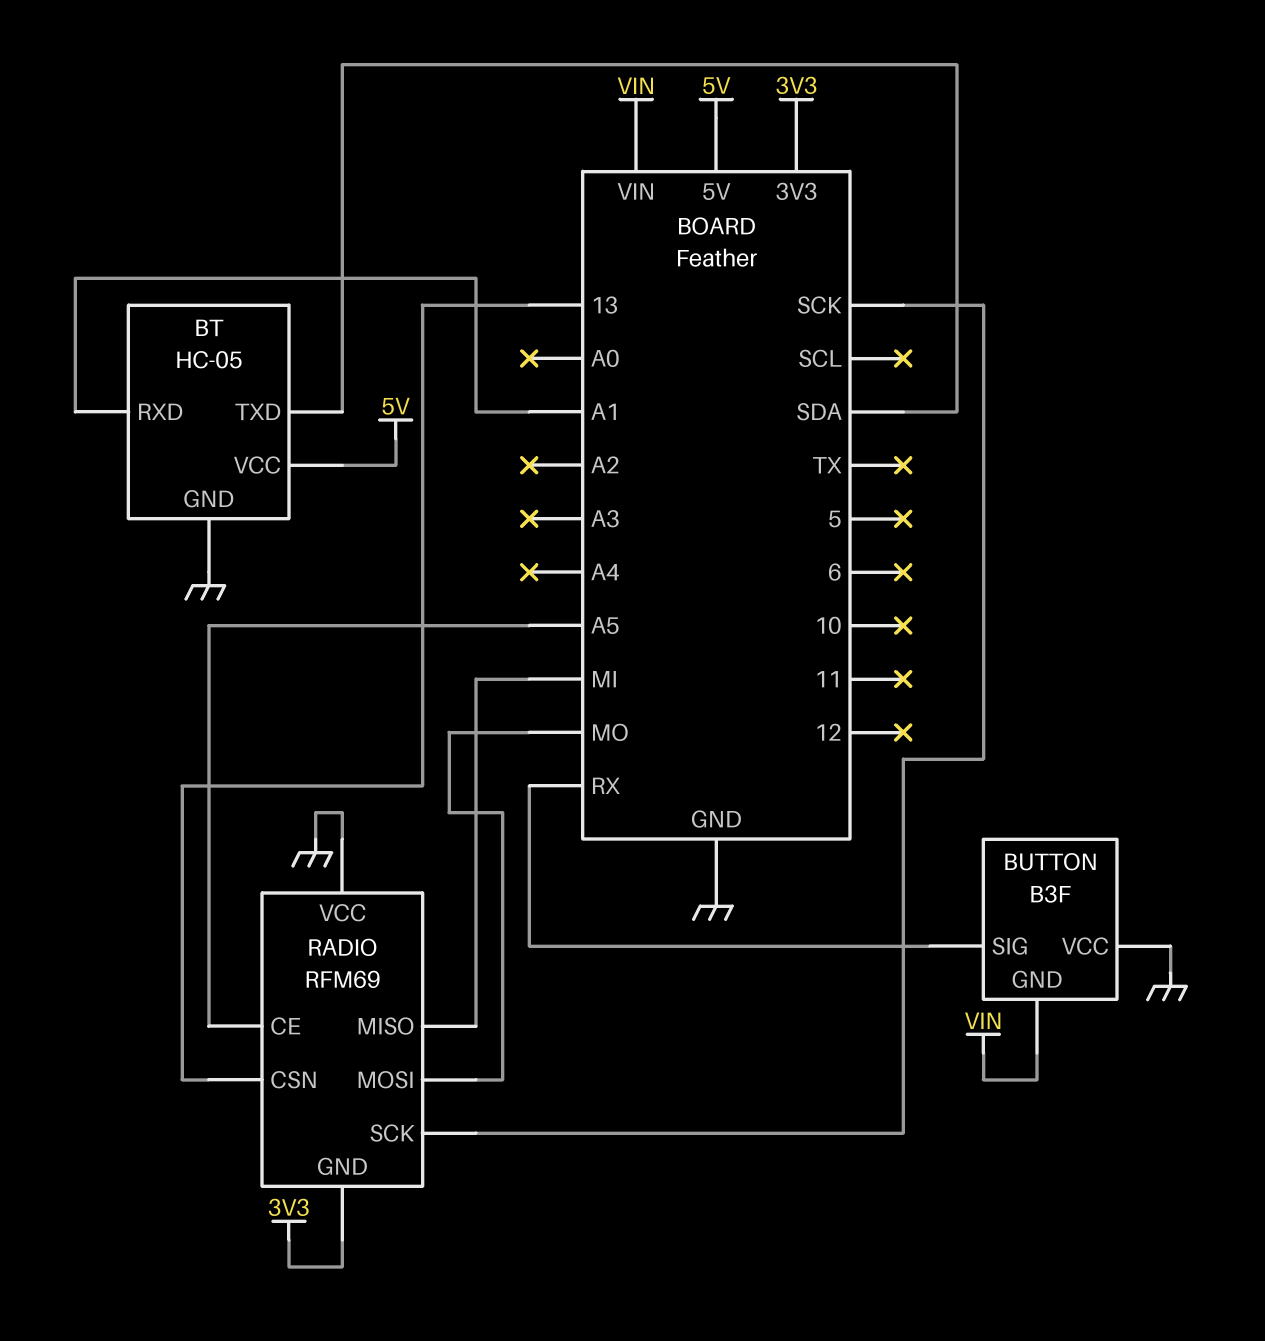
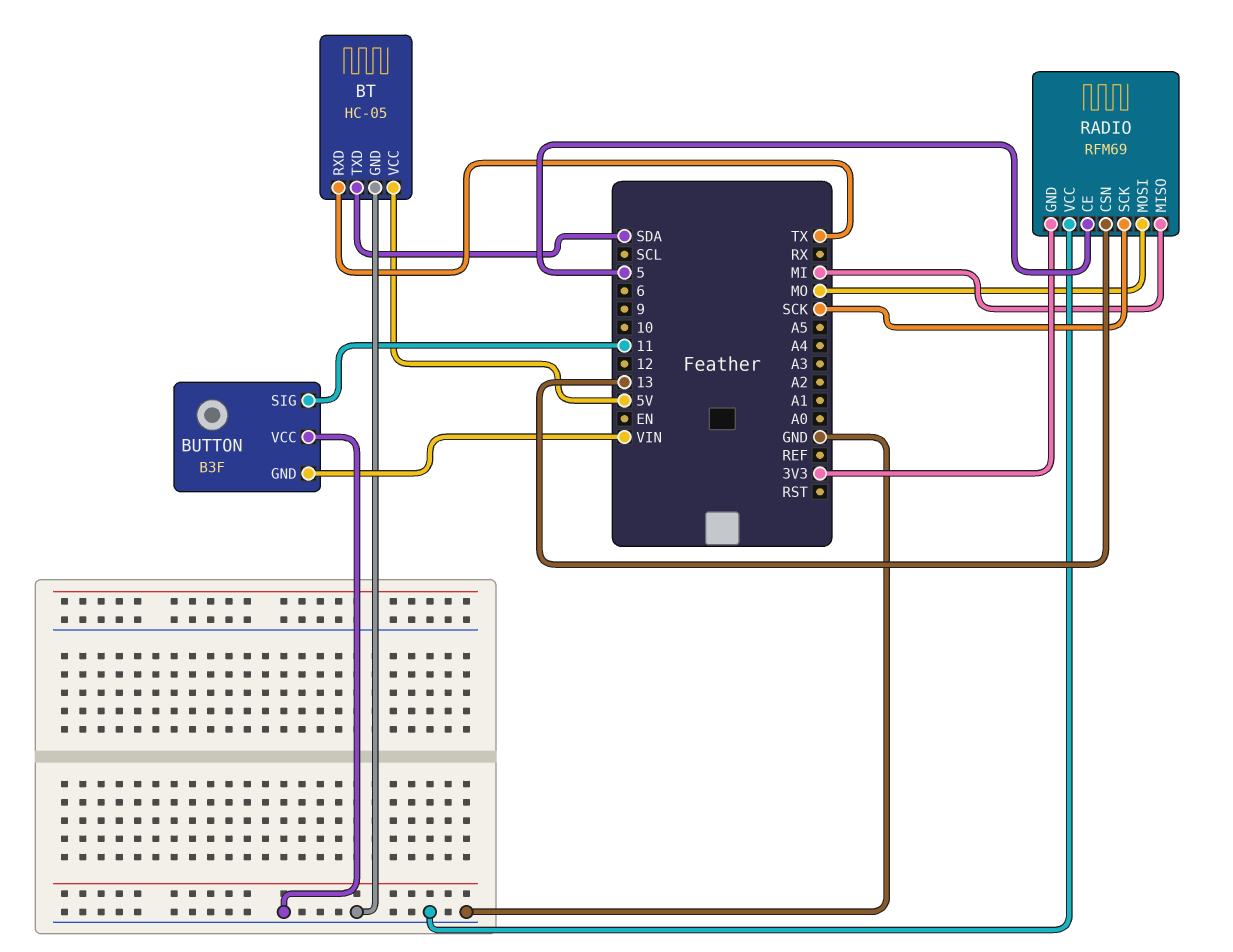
BT pin RXD: A1 -> TX
BUTTON pin SIG: RX -> 11
RADIO pin CE: A5 -> 5

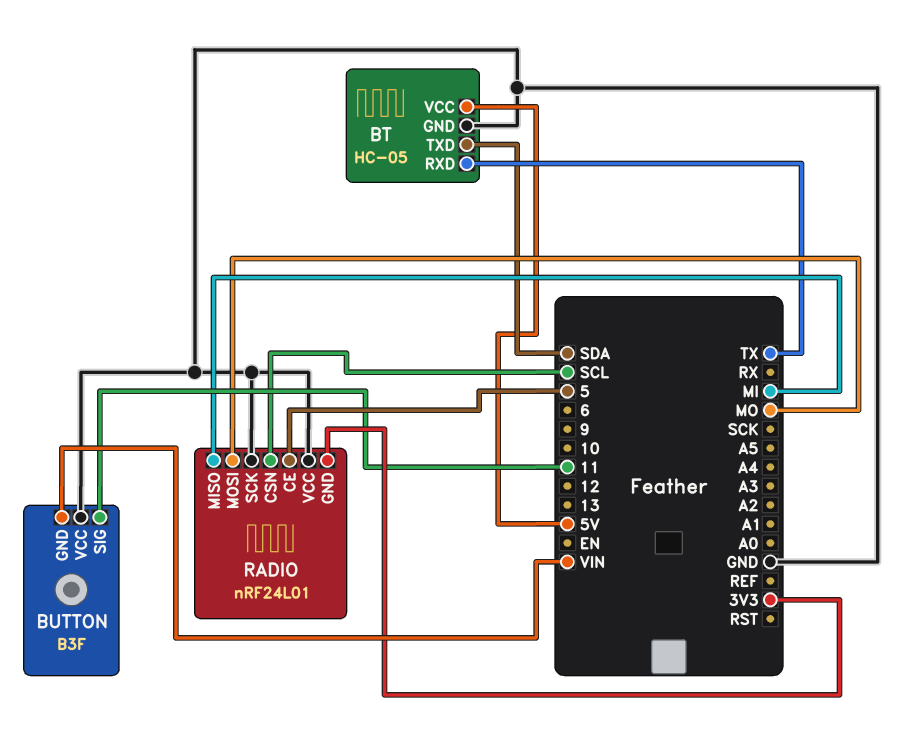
RADIO: RFM69 -> nRF24L01
RADIO pin CSN: 13 -> SCL
RADIO pin SCK: SCK -> GND

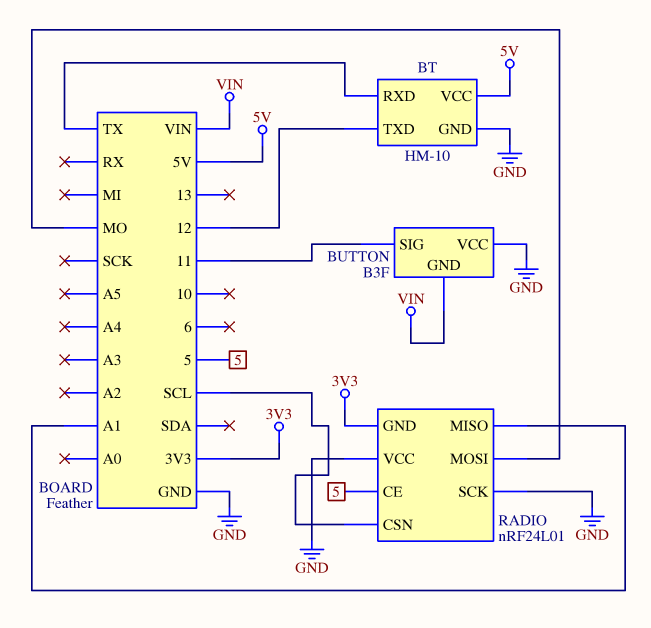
BT: HC-05 -> HM-10
BT pin TXD: SDA -> 12
RADIO pin MISO: MI -> A1

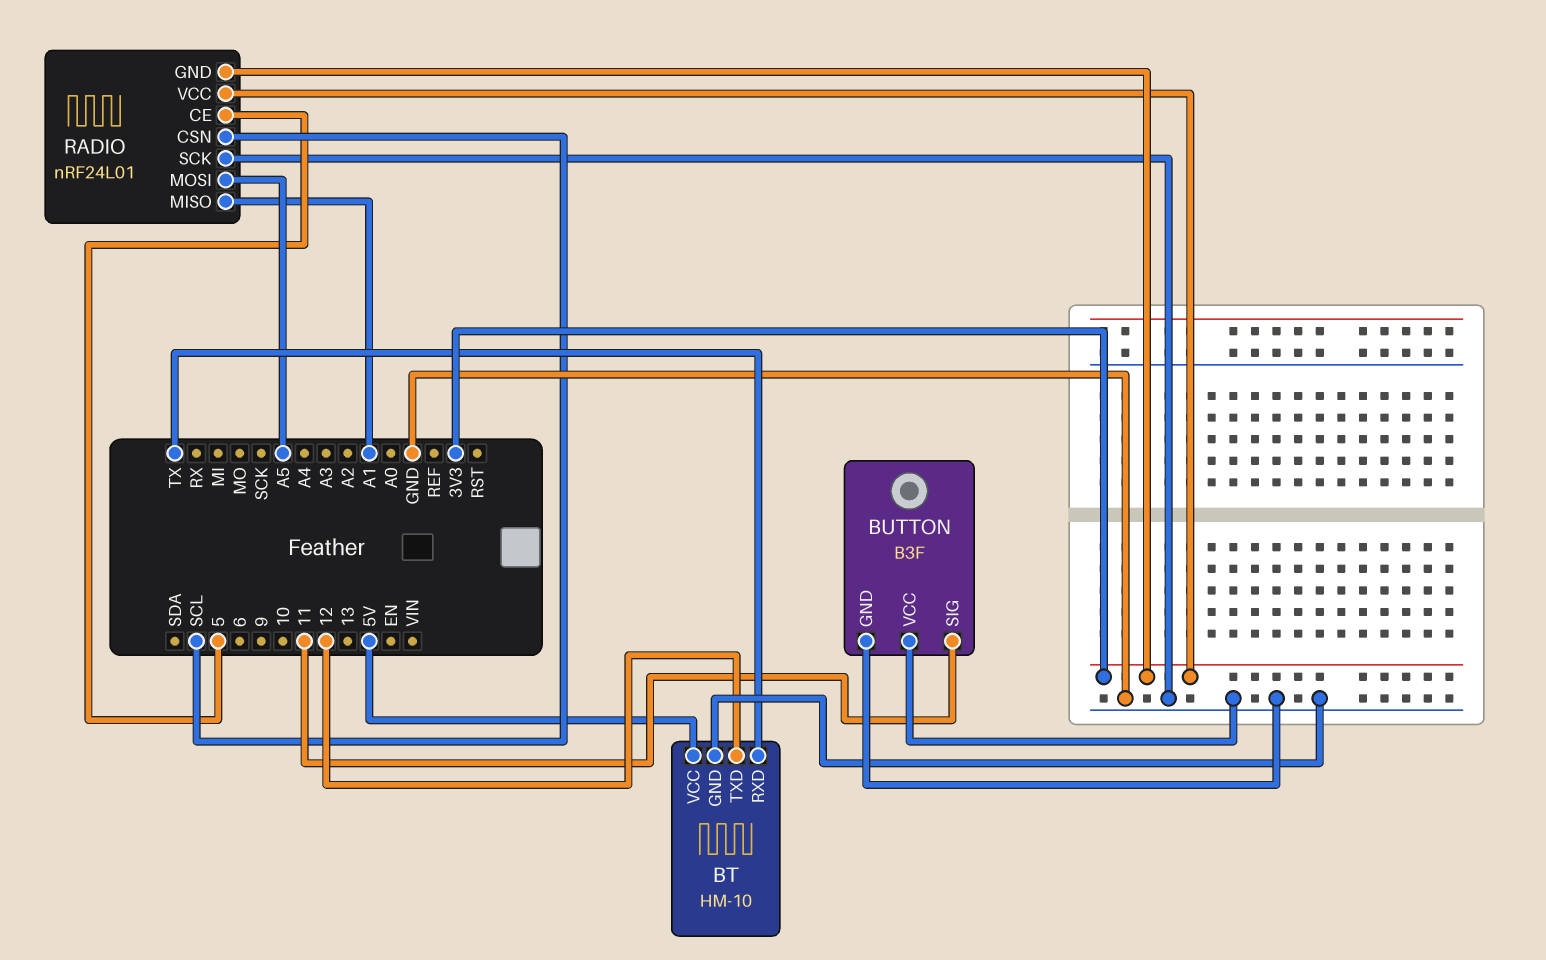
BUTTON pin GND: VIN -> GND
RADIO pin MOSI: MO -> A5
RADIO pin VCC: GND -> 3V3

